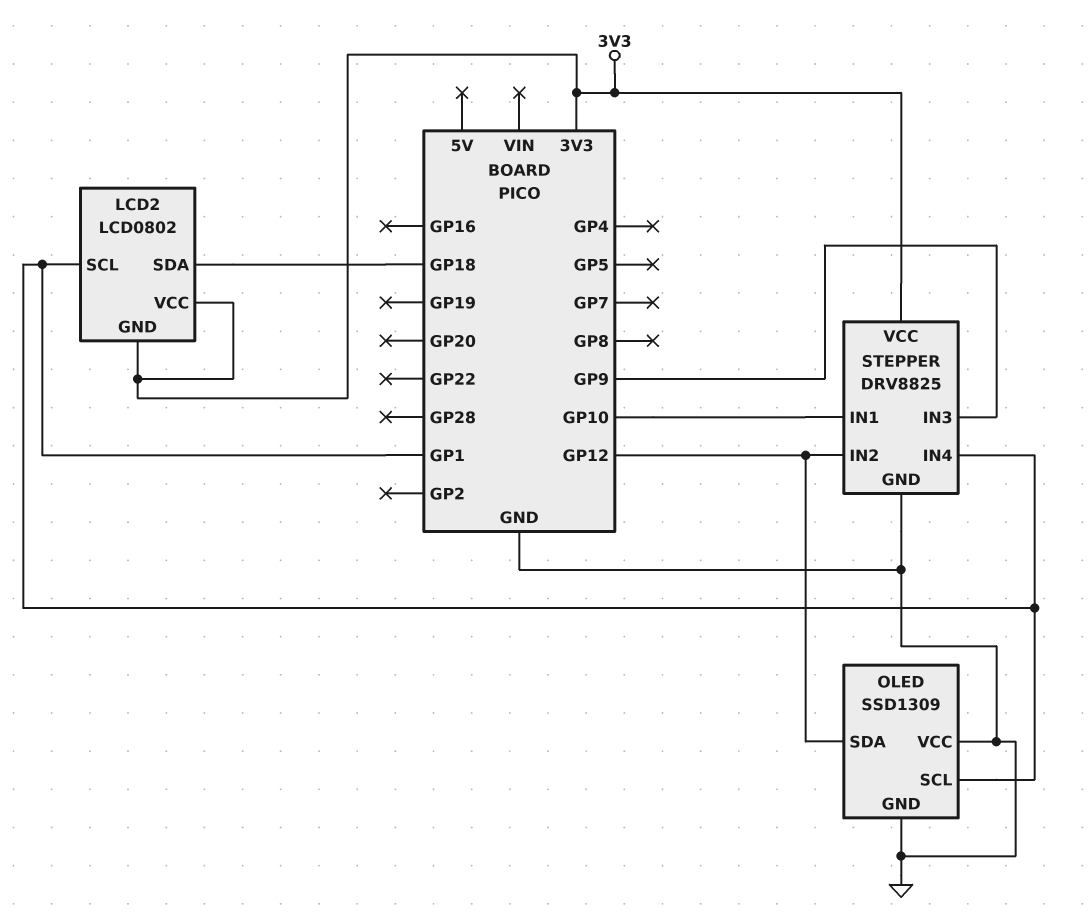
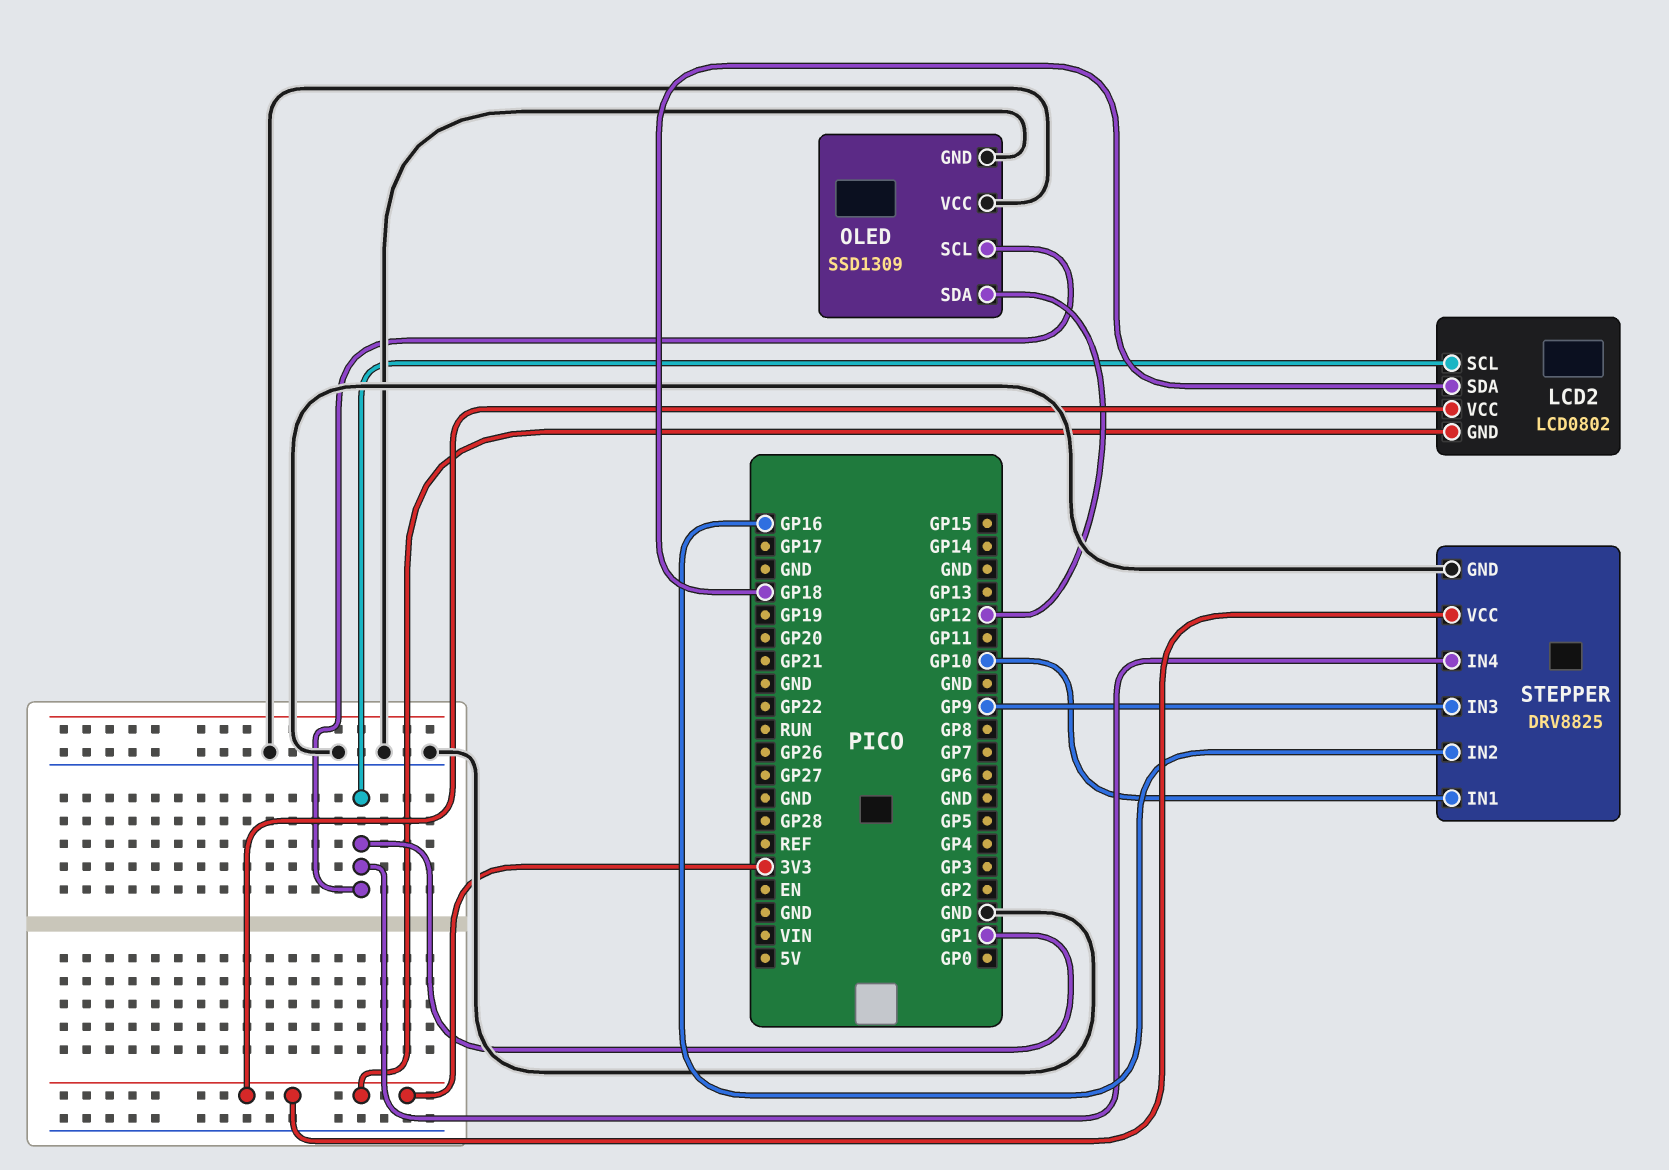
STEPPER pin IN2: GP12 -> GP16

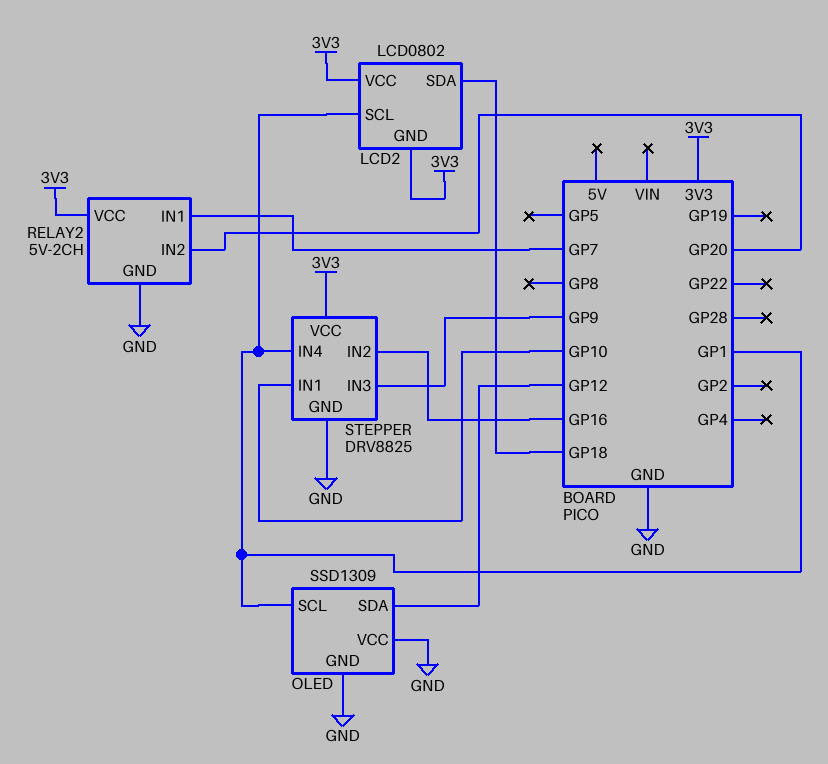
RELAY2: none -> 5V-2CH
RELAY2 pin GND: none -> GND
RELAY2 pin IN1: none -> GP7
RELAY2 pin IN2: none -> GP20
RELAY2 pin VCC: none -> 3V3

